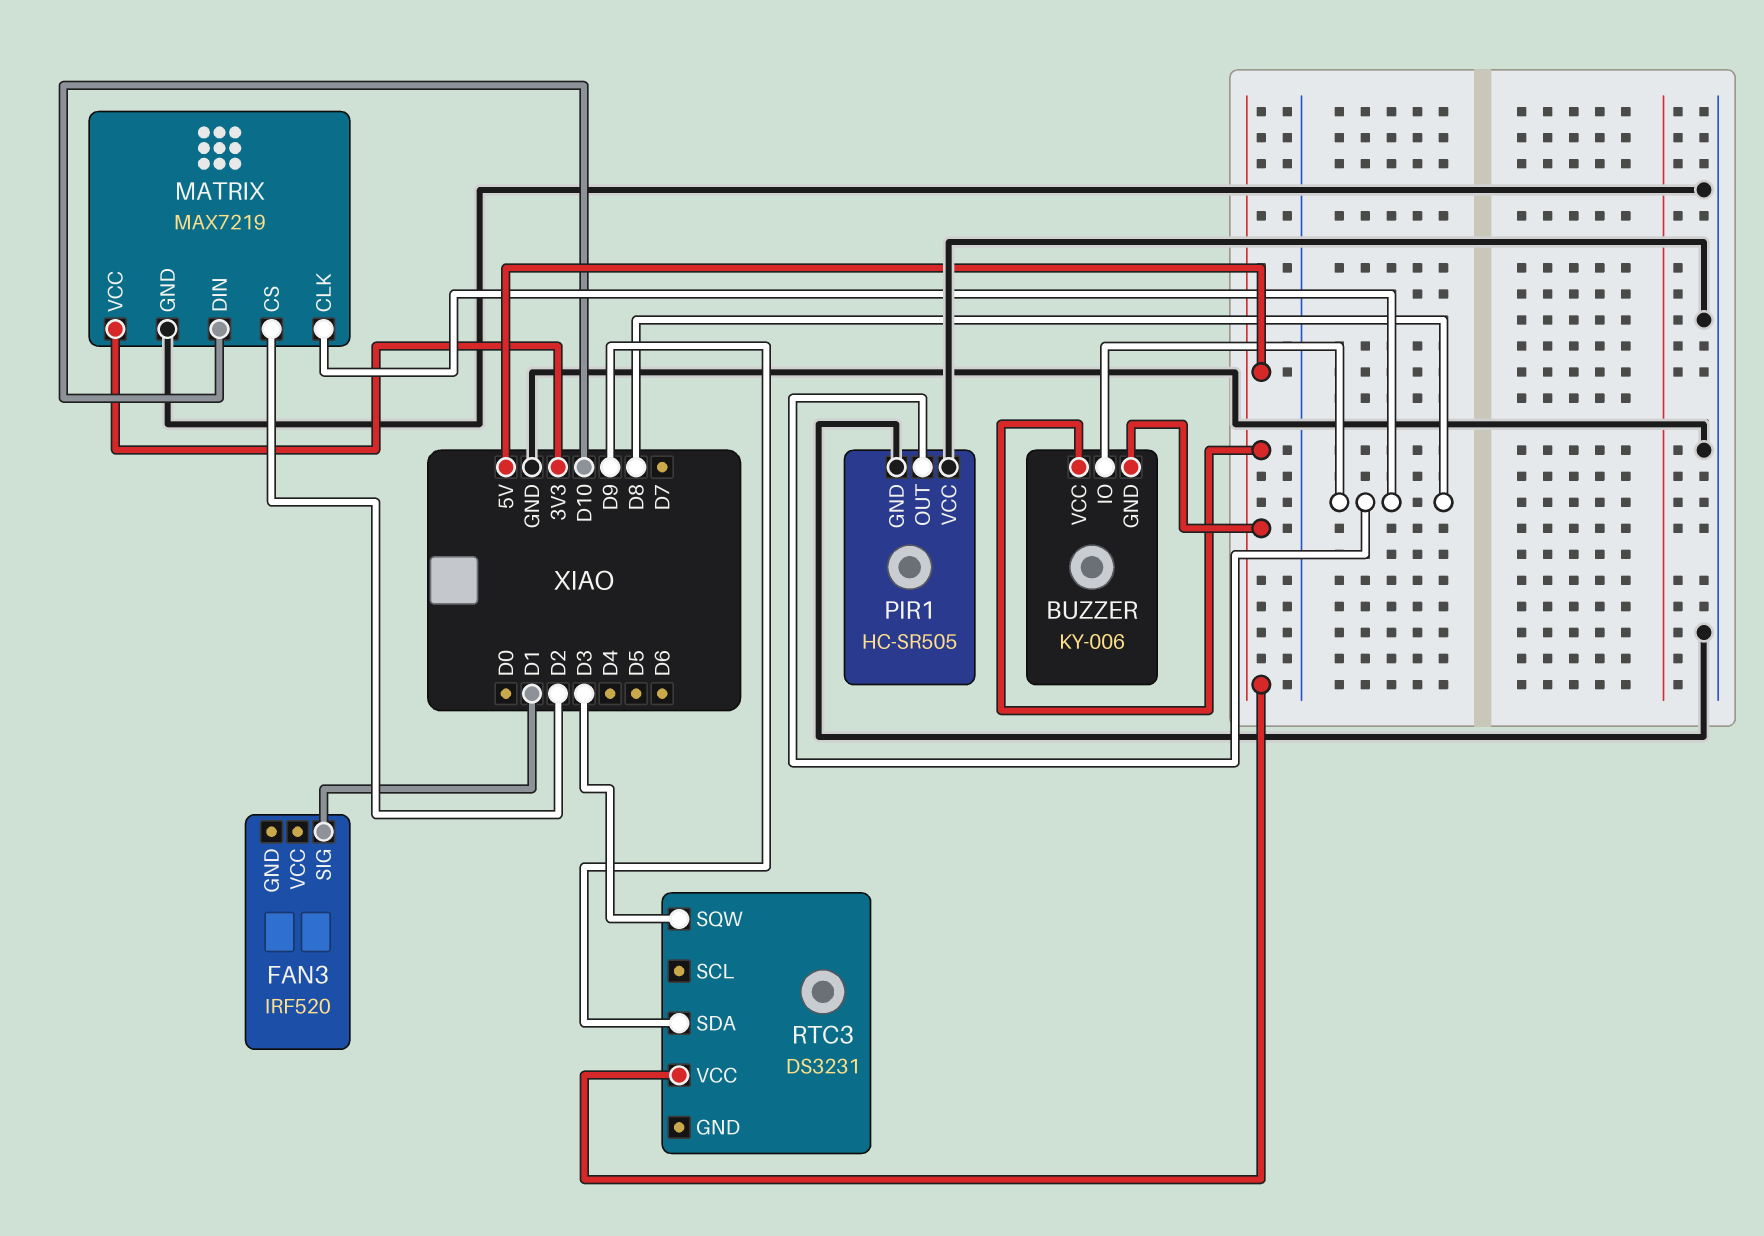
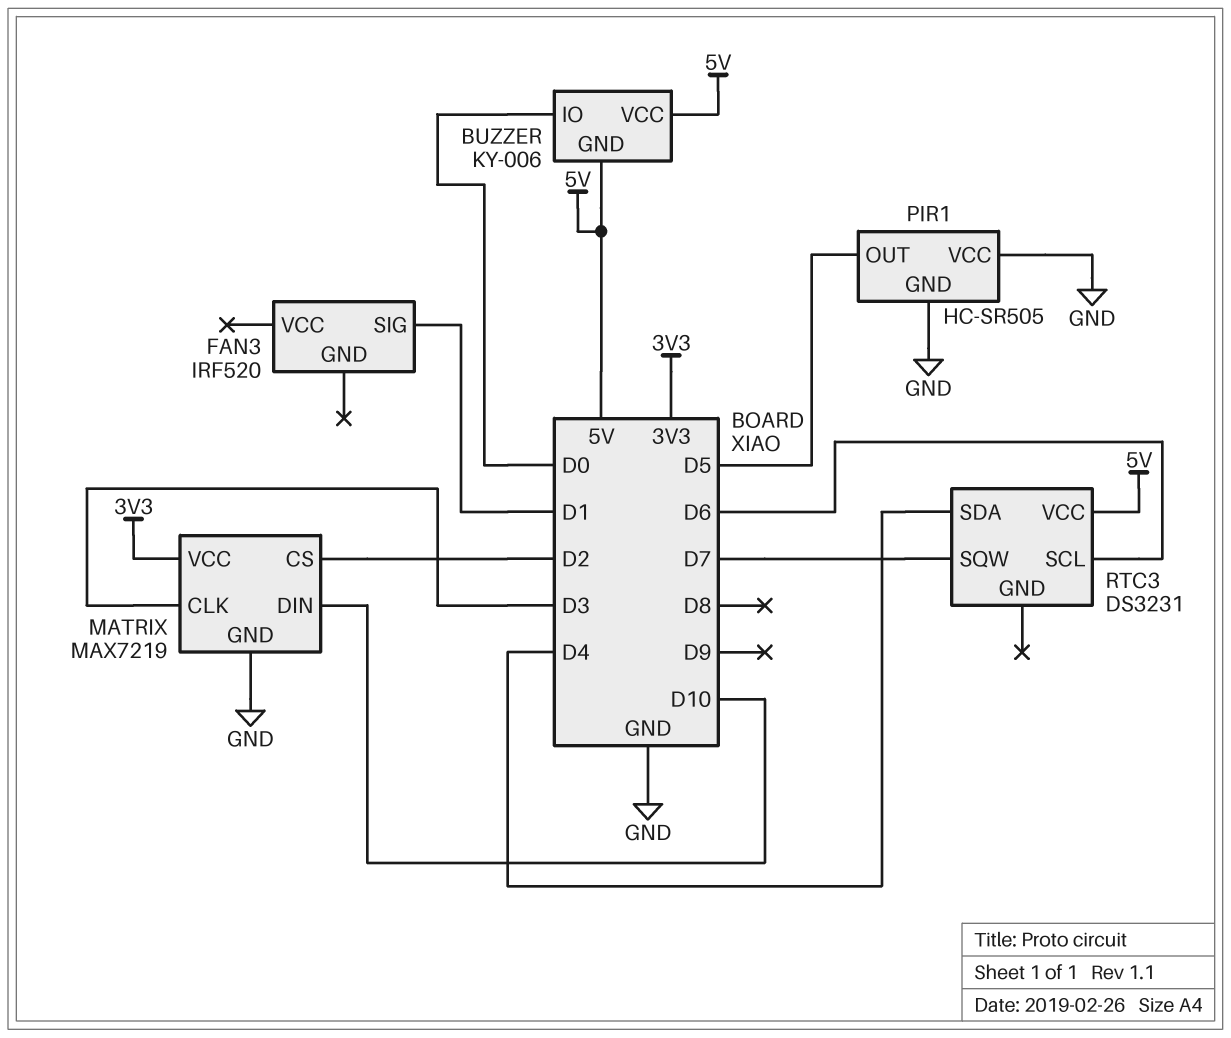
BUZZER pin IO: D8 -> D0
MATRIX pin CLK: D8 -> D3
PIR1 pin OUT: D8 -> D5
RTC3 pin SCL: none -> D6
RTC3 pin SDA: D9 -> D4
RTC3 pin SQW: D3 -> D7

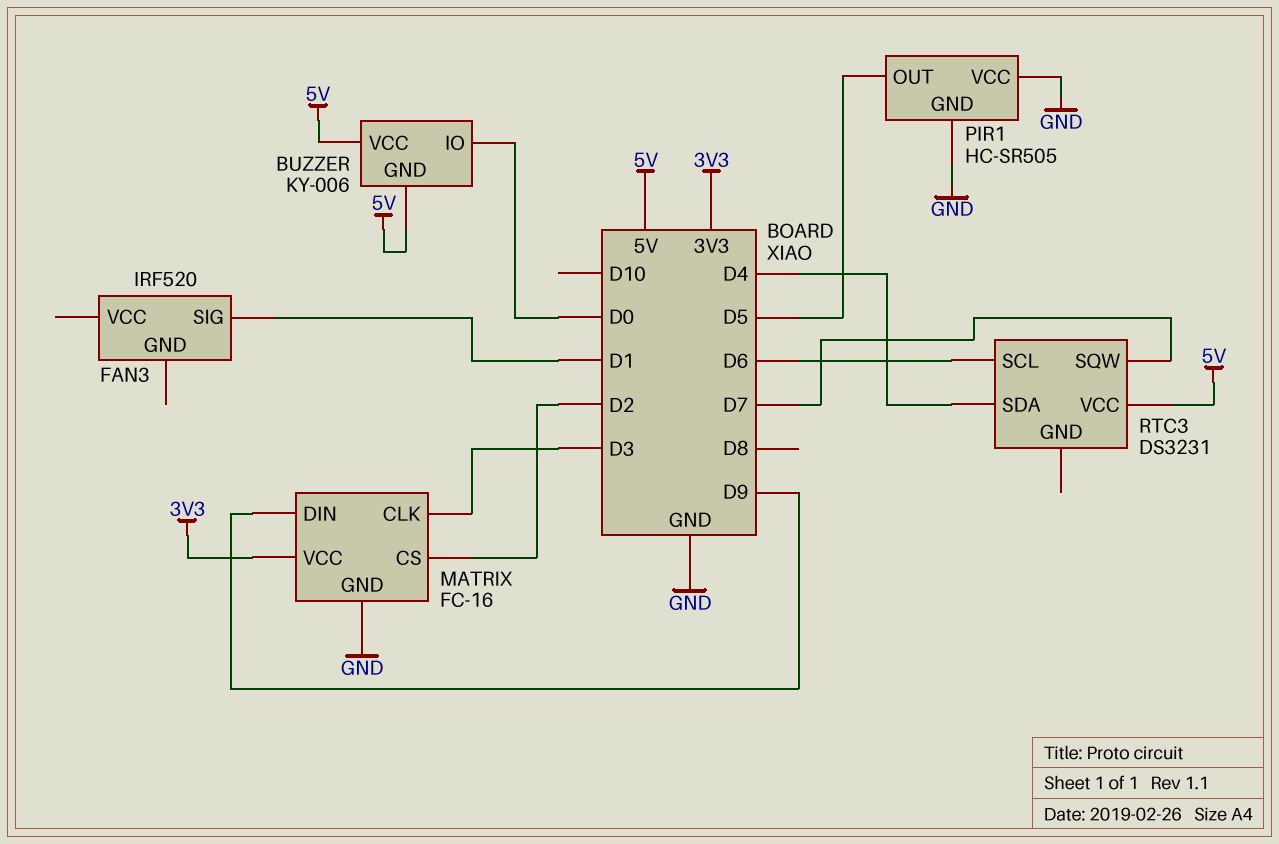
MATRIX: MAX7219 -> FC-16
MATRIX pin DIN: D10 -> D9

